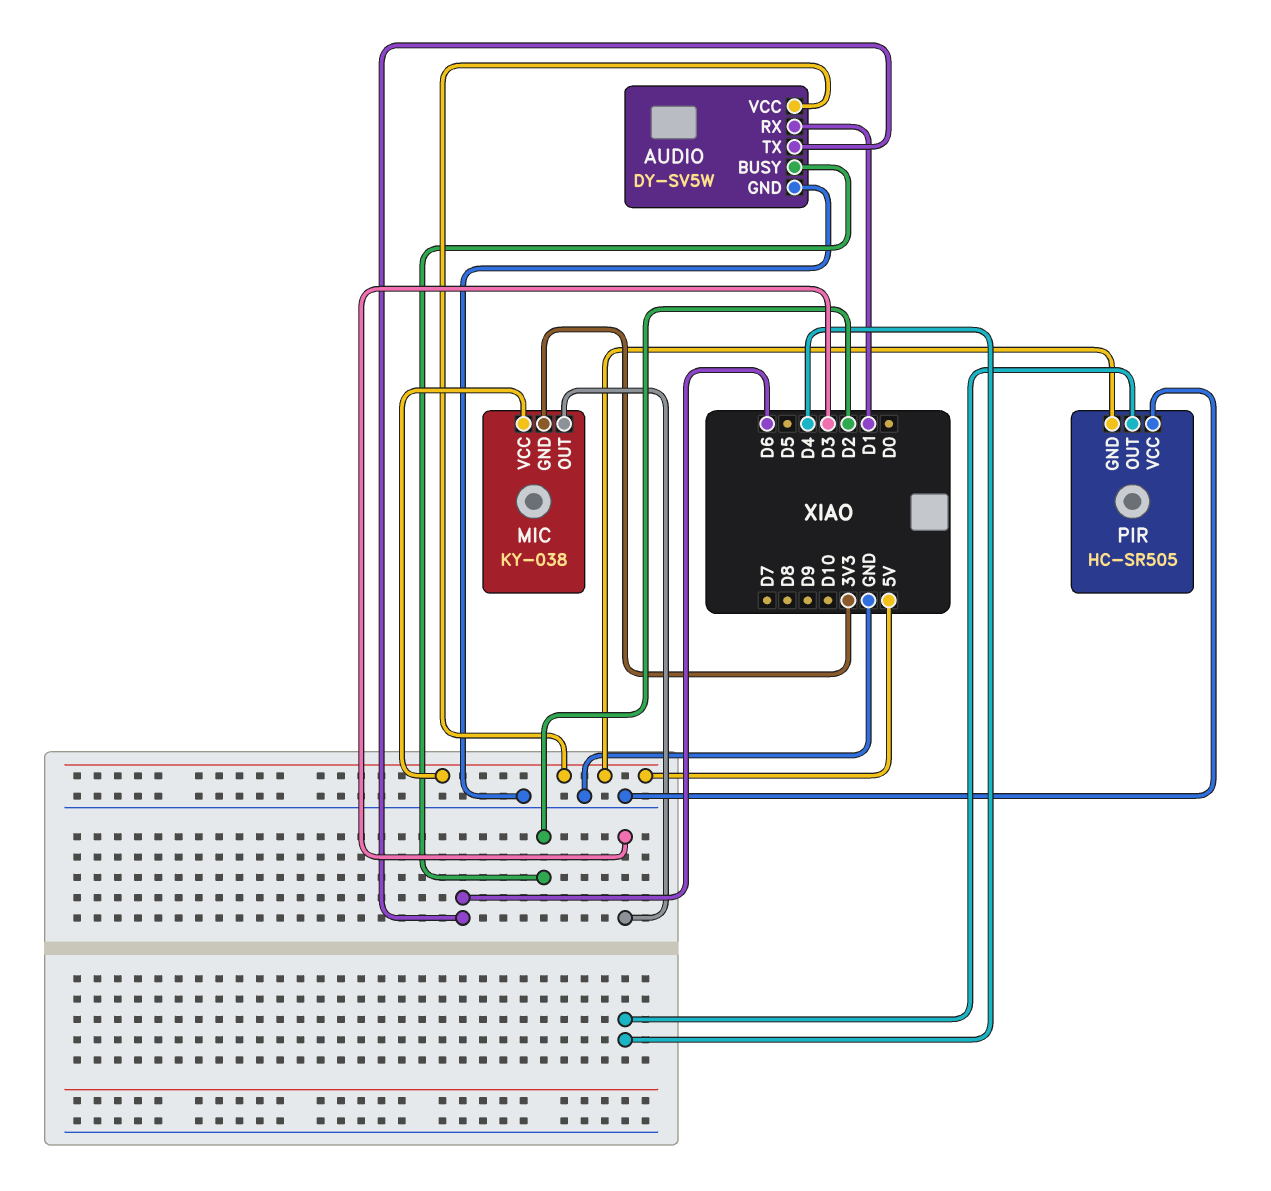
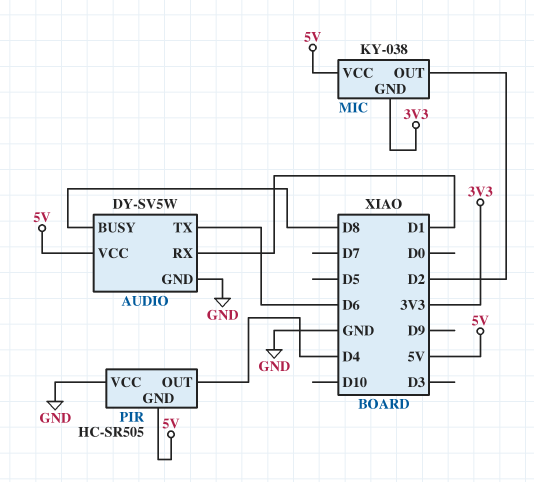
AUDIO pin BUSY: D2 -> D8
MIC pin OUT: D3 -> D2

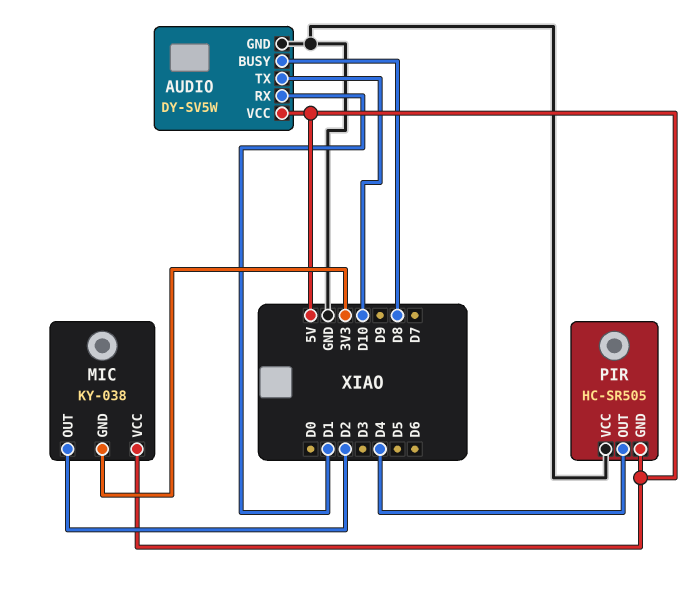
AUDIO pin TX: D6 -> D10

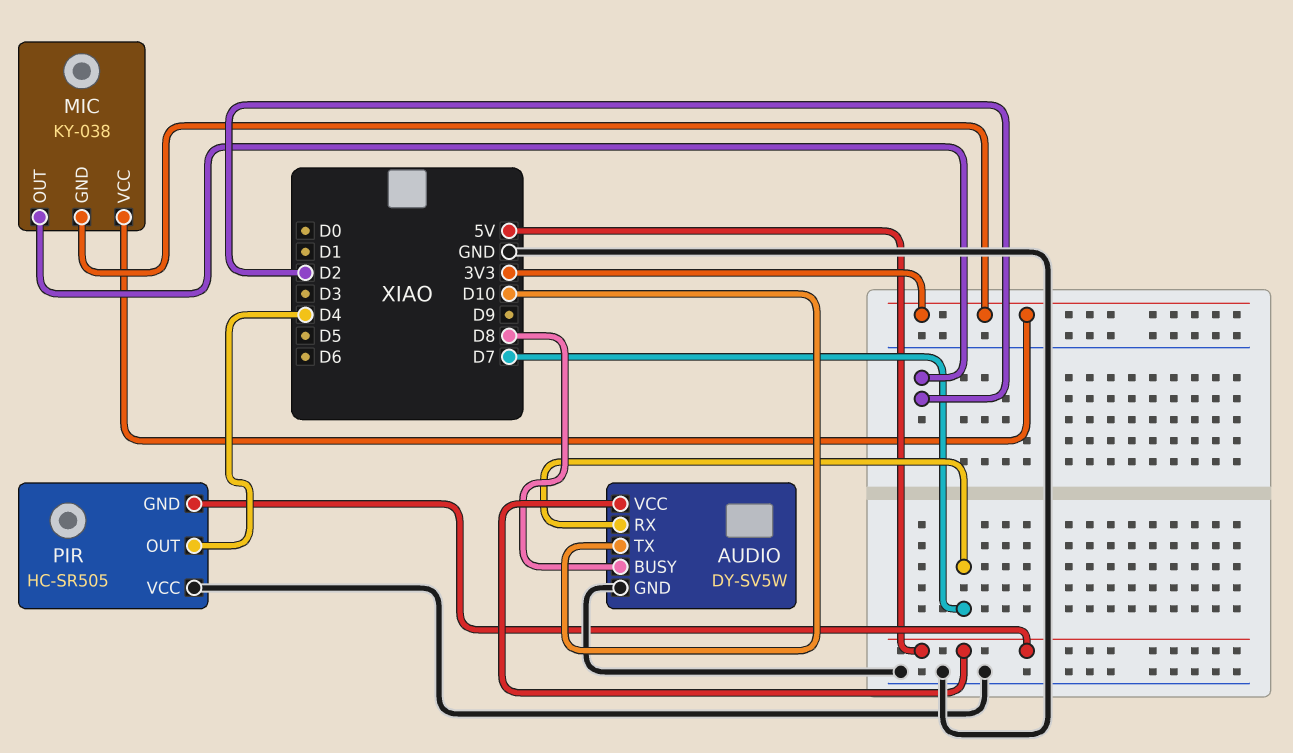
AUDIO pin RX: D1 -> D7
MIC pin VCC: 5V -> 3V3

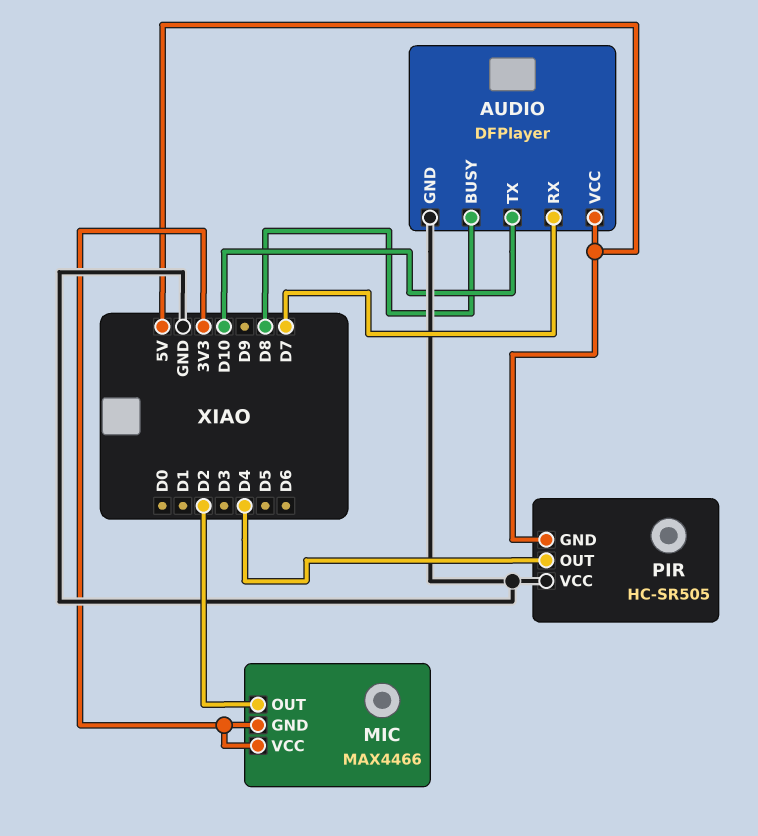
AUDIO: DY-SV5W -> DFPlayer
MIC: KY-038 -> MAX4466

